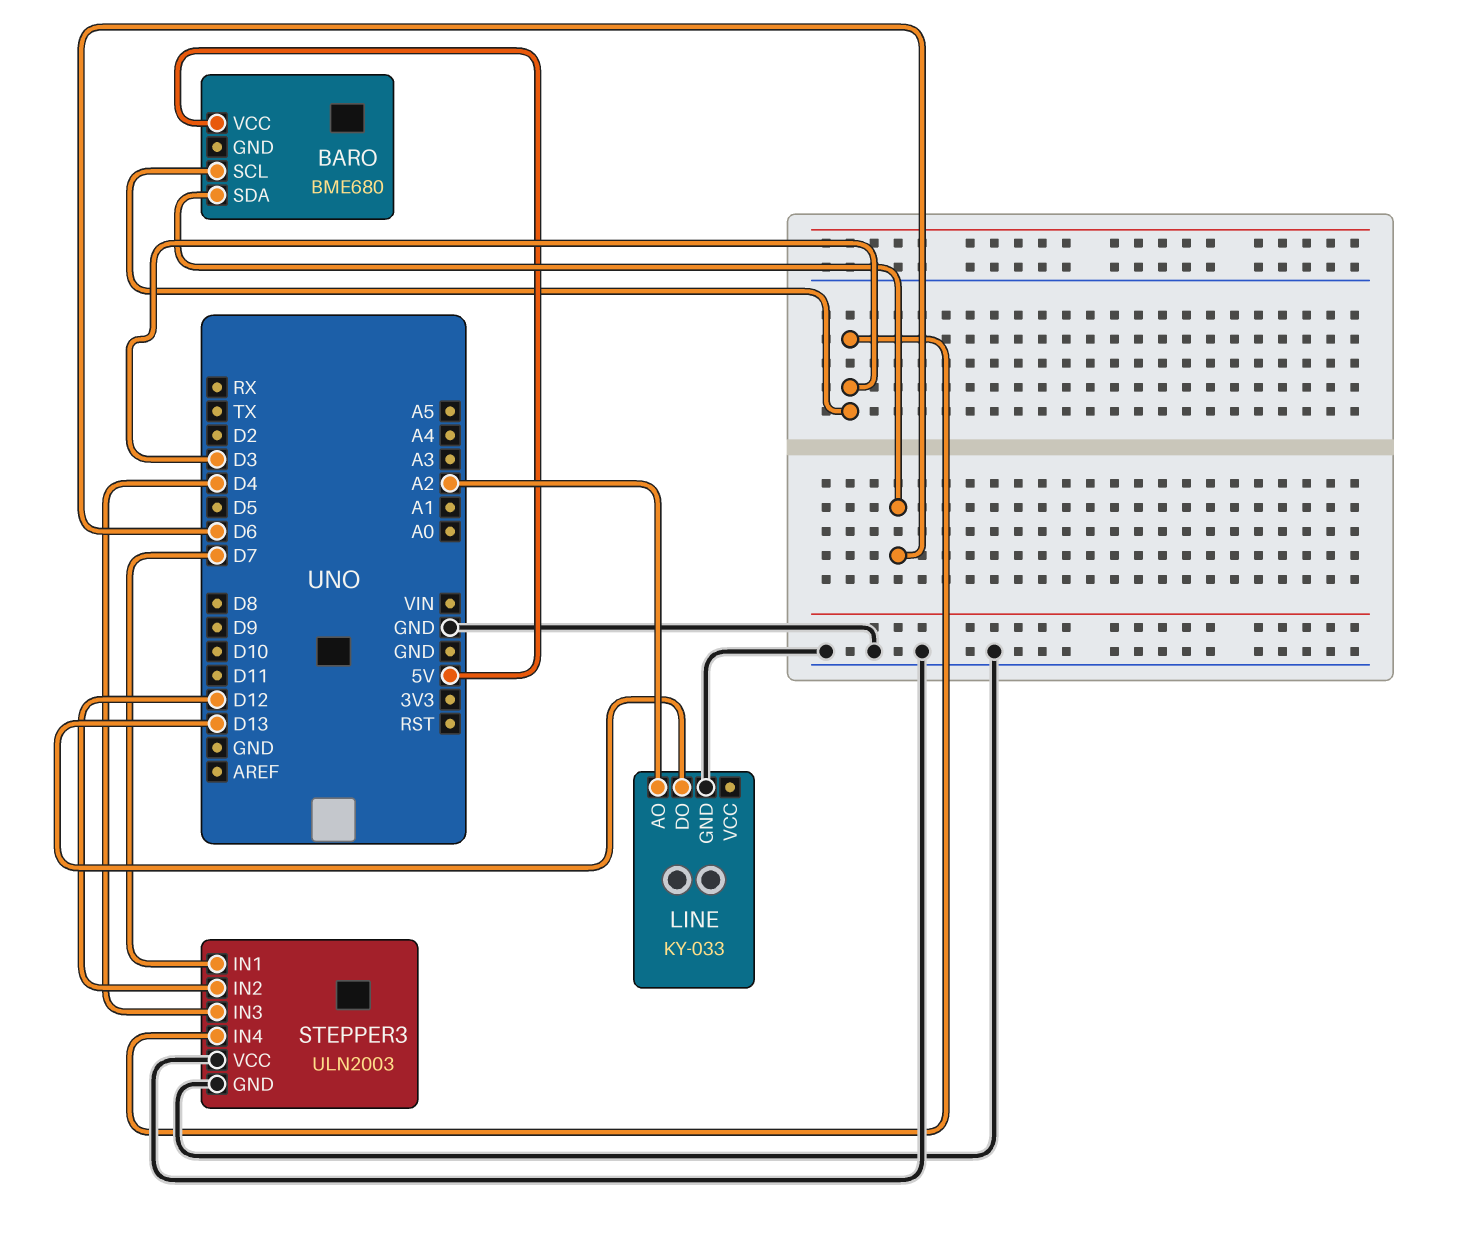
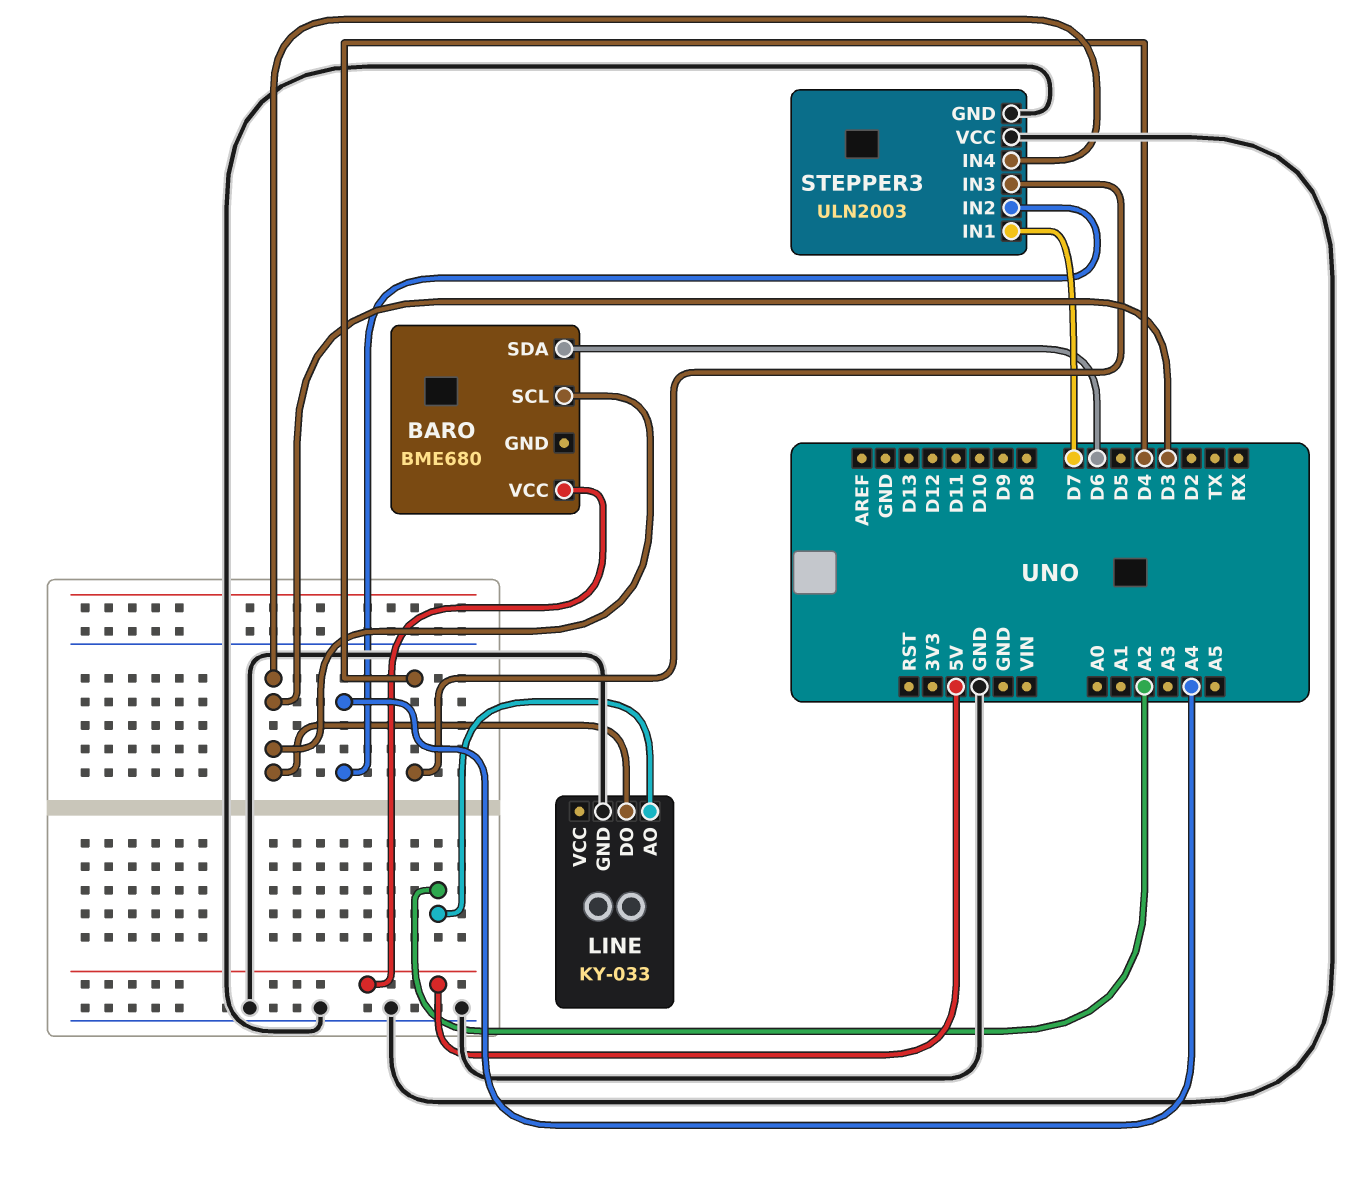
LINE pin DO: D13 -> D3
STEPPER3 pin IN2: D12 -> A4

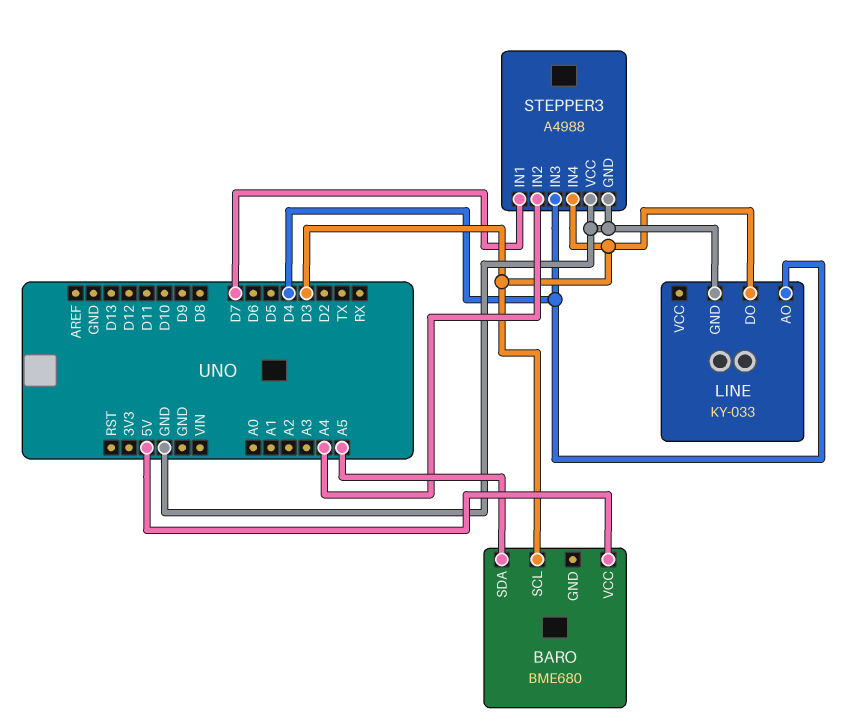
BARO pin SDA: D6 -> A5
LINE pin AO: A2 -> D4
STEPPER3: ULN2003 -> A4988

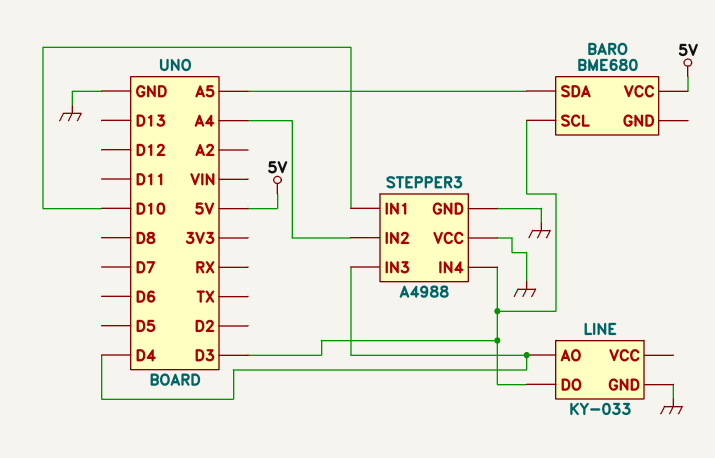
STEPPER3 pin IN1: D7 -> D10

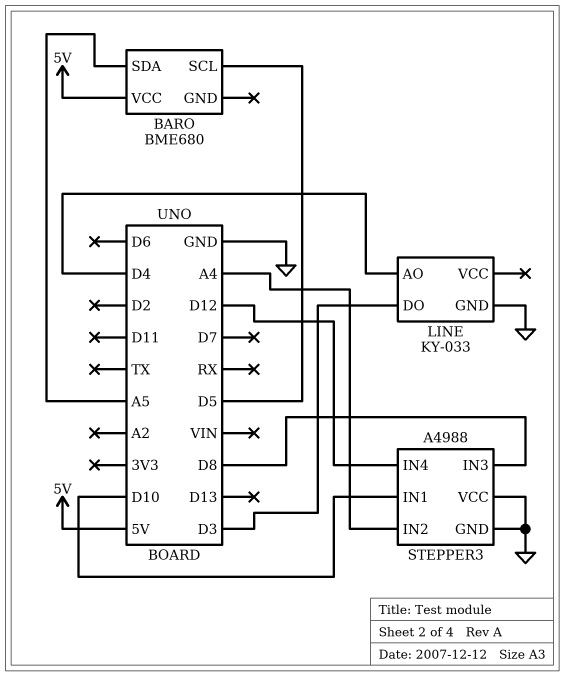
BARO pin SCL: D3 -> D5
STEPPER3 pin IN3: D4 -> D8
STEPPER3 pin IN4: D3 -> D12

